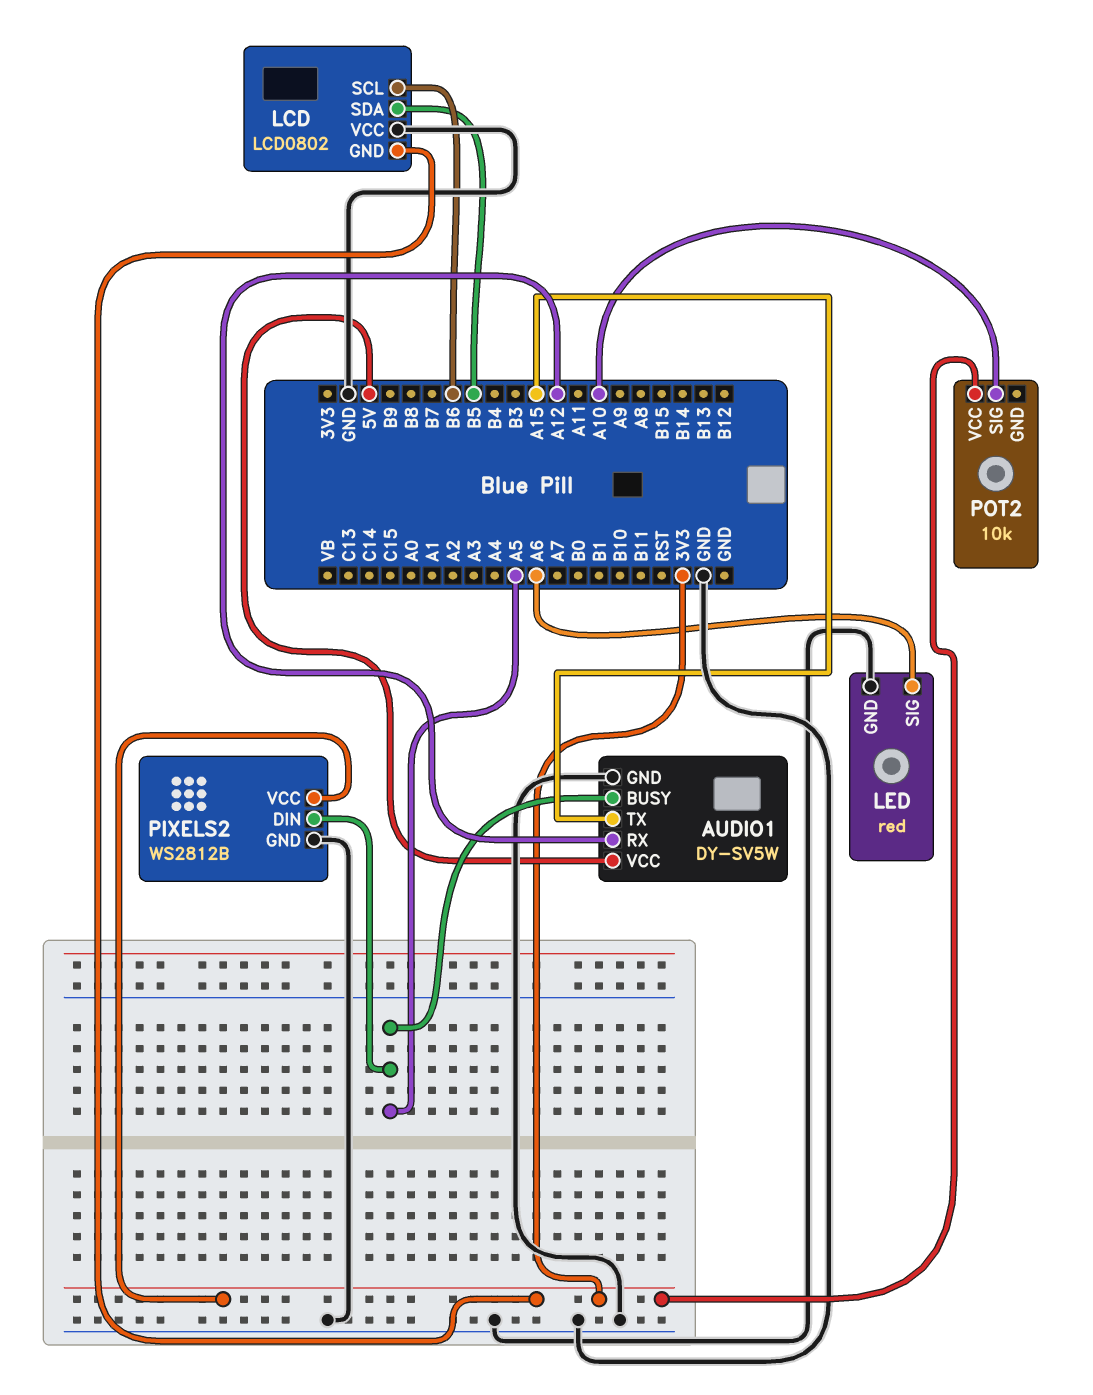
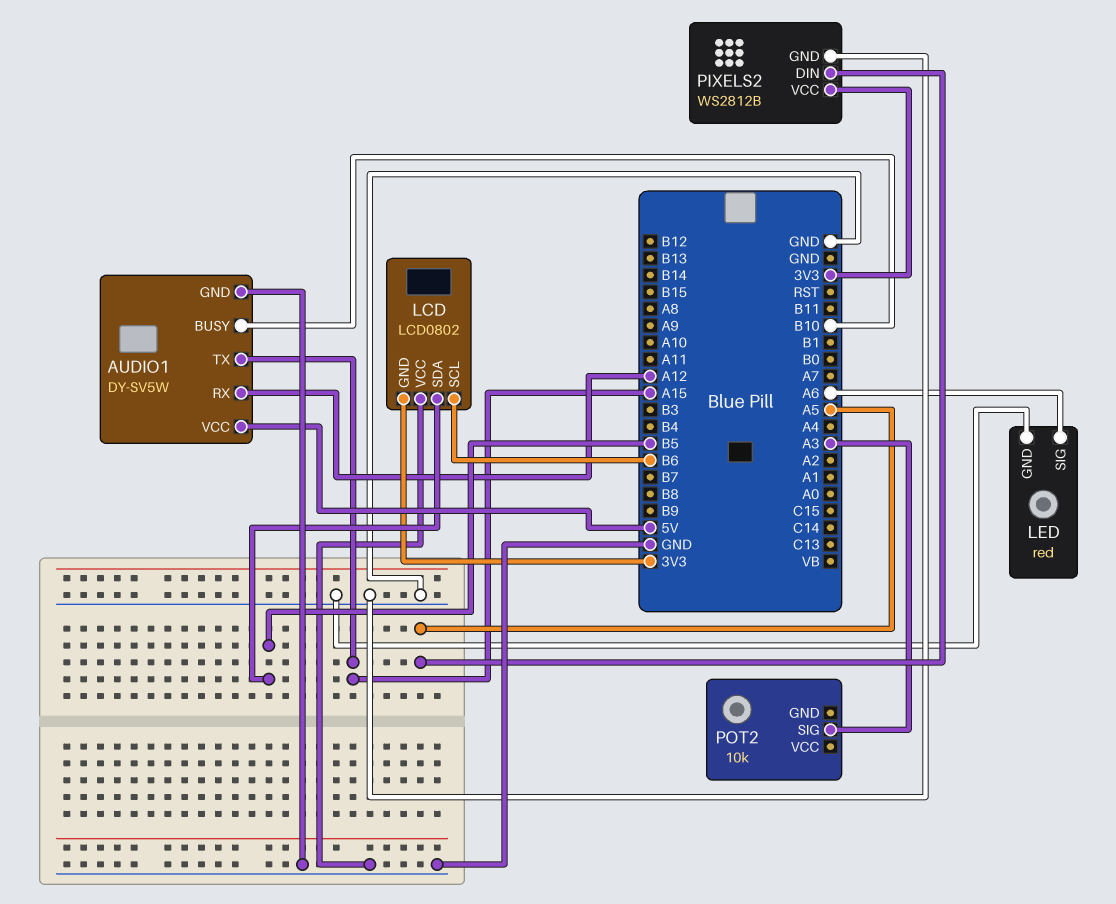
AUDIO1 pin BUSY: A5 -> B10
POT2 pin SIG: A10 -> A3
POT2 pin VCC: 3V3 -> none

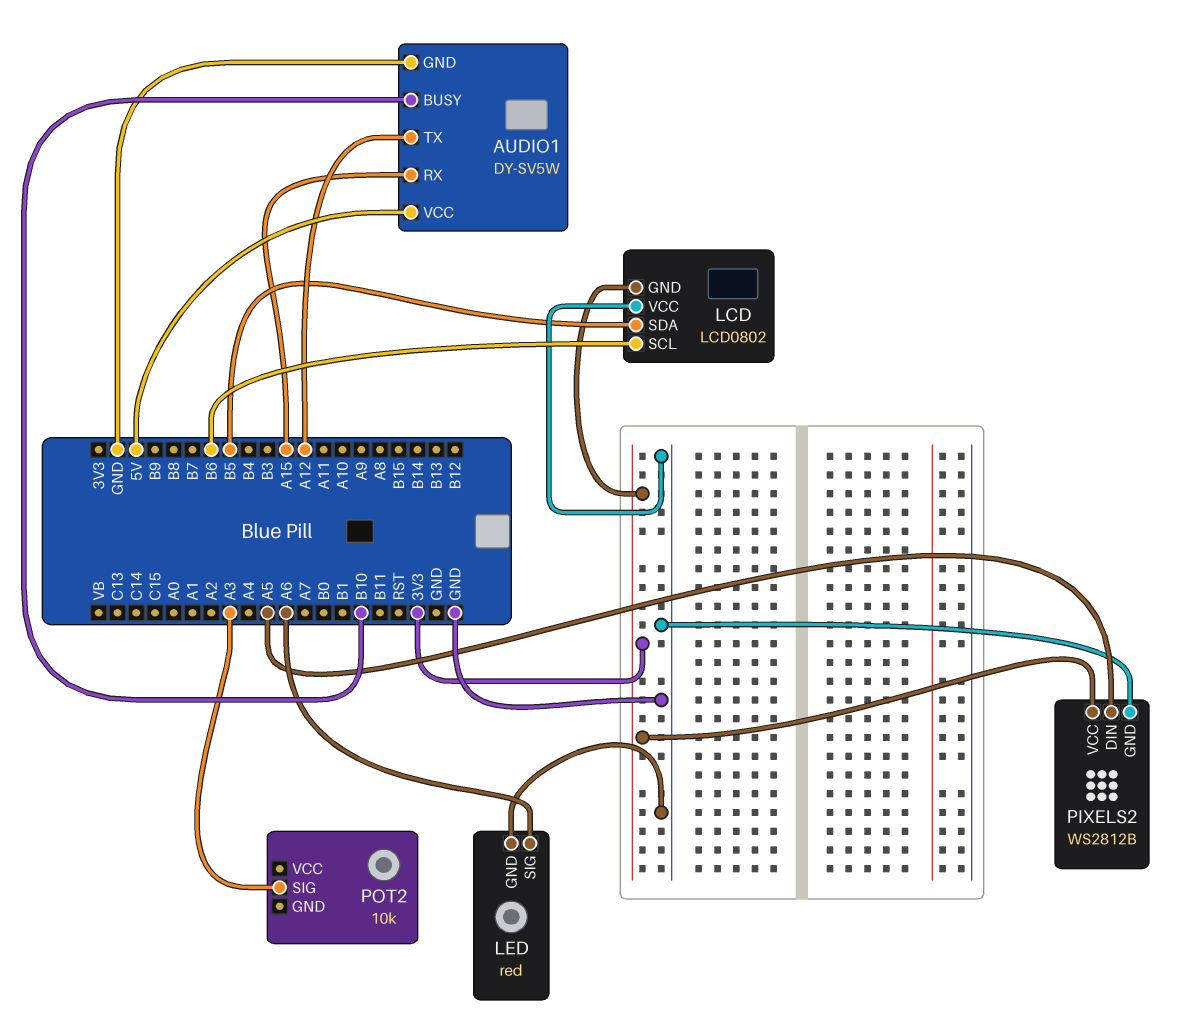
AUDIO1 pin RX: A12 -> A15
AUDIO1 pin TX: A15 -> A12

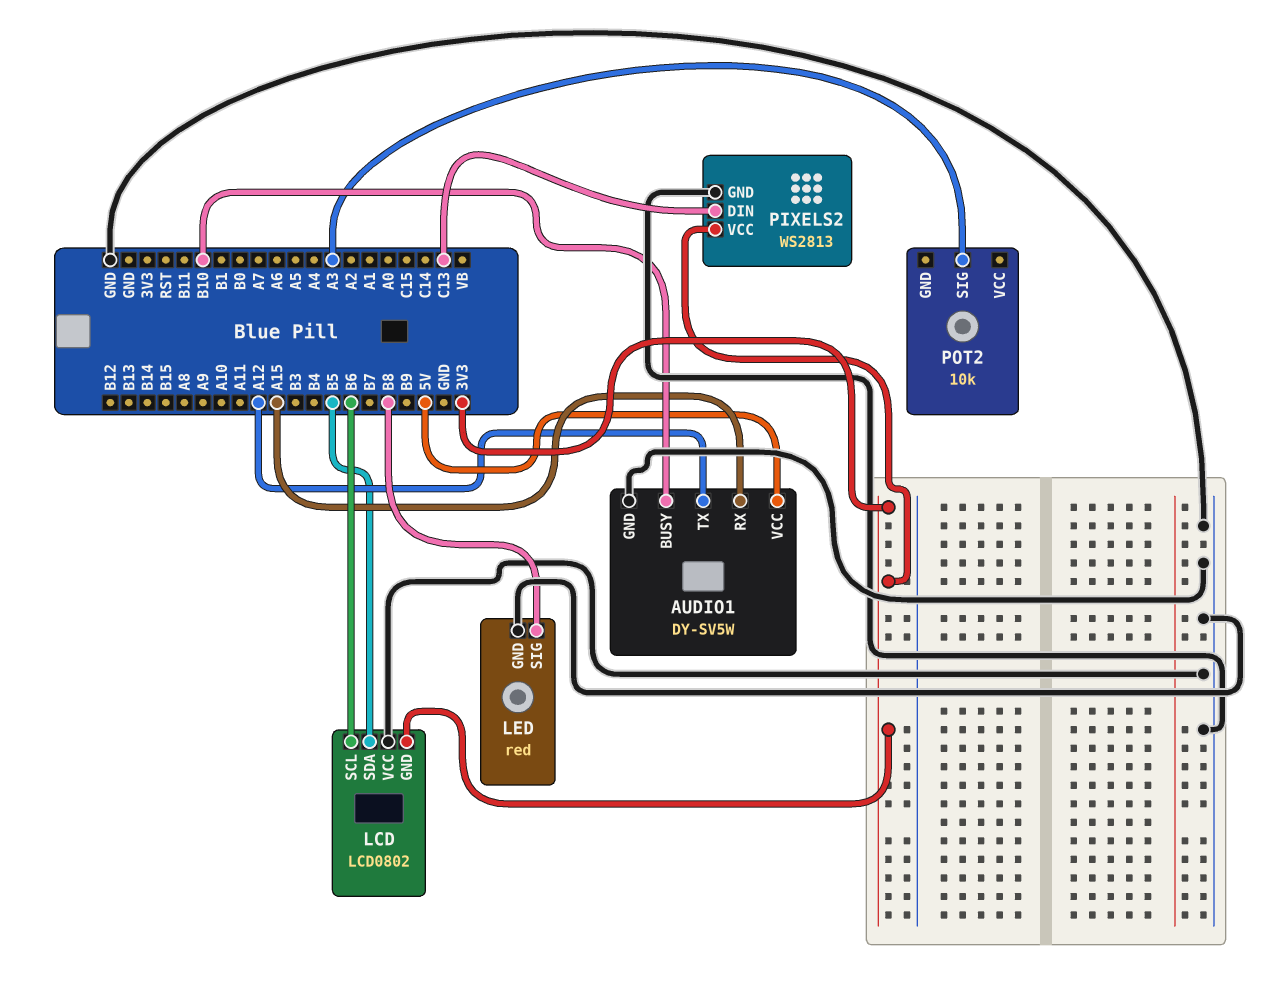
LED pin SIG: A6 -> B8
PIXELS2: WS2812B -> WS2813
PIXELS2 pin DIN: A5 -> C13

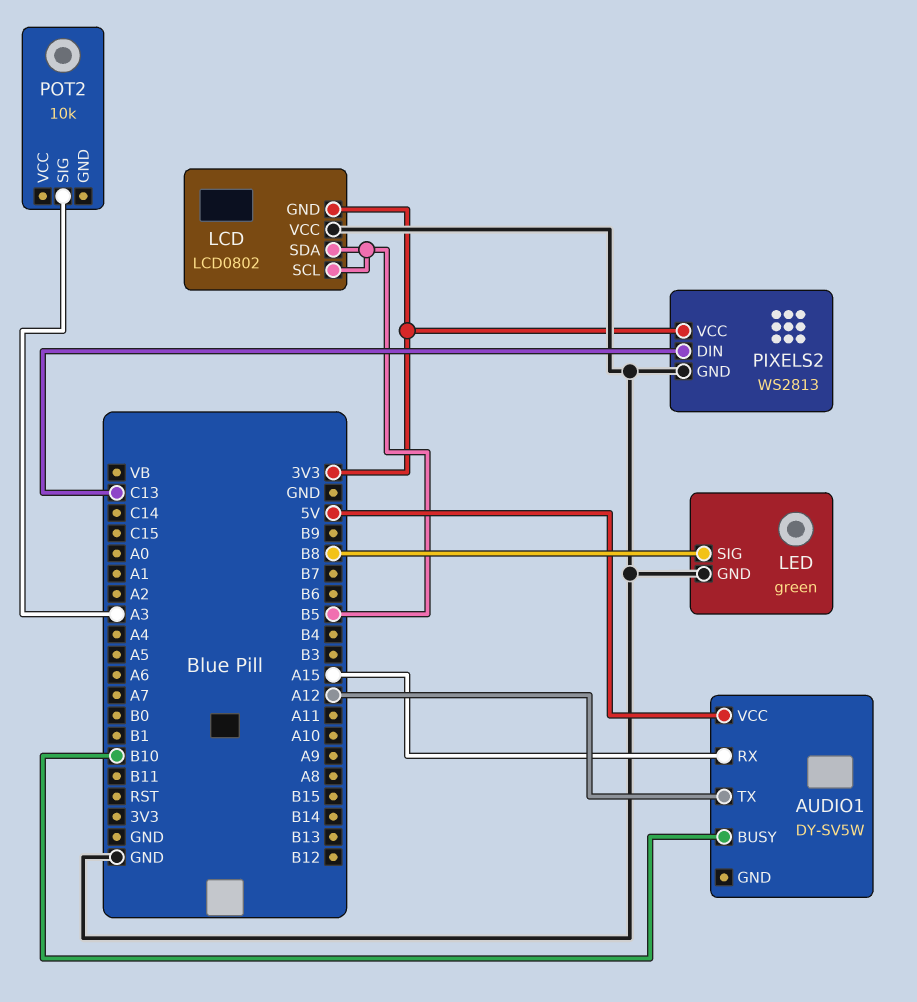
AUDIO1 pin GND: GND -> none
LCD pin SCL: B6 -> B5
LED: red -> green

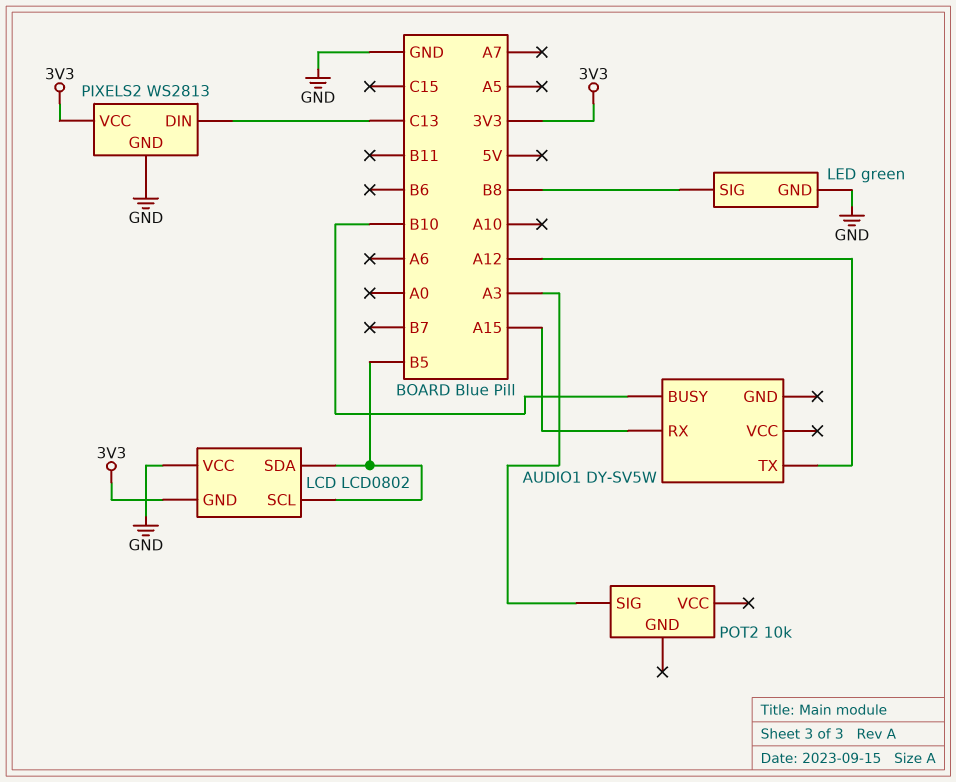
AUDIO1 pin VCC: 5V -> none

